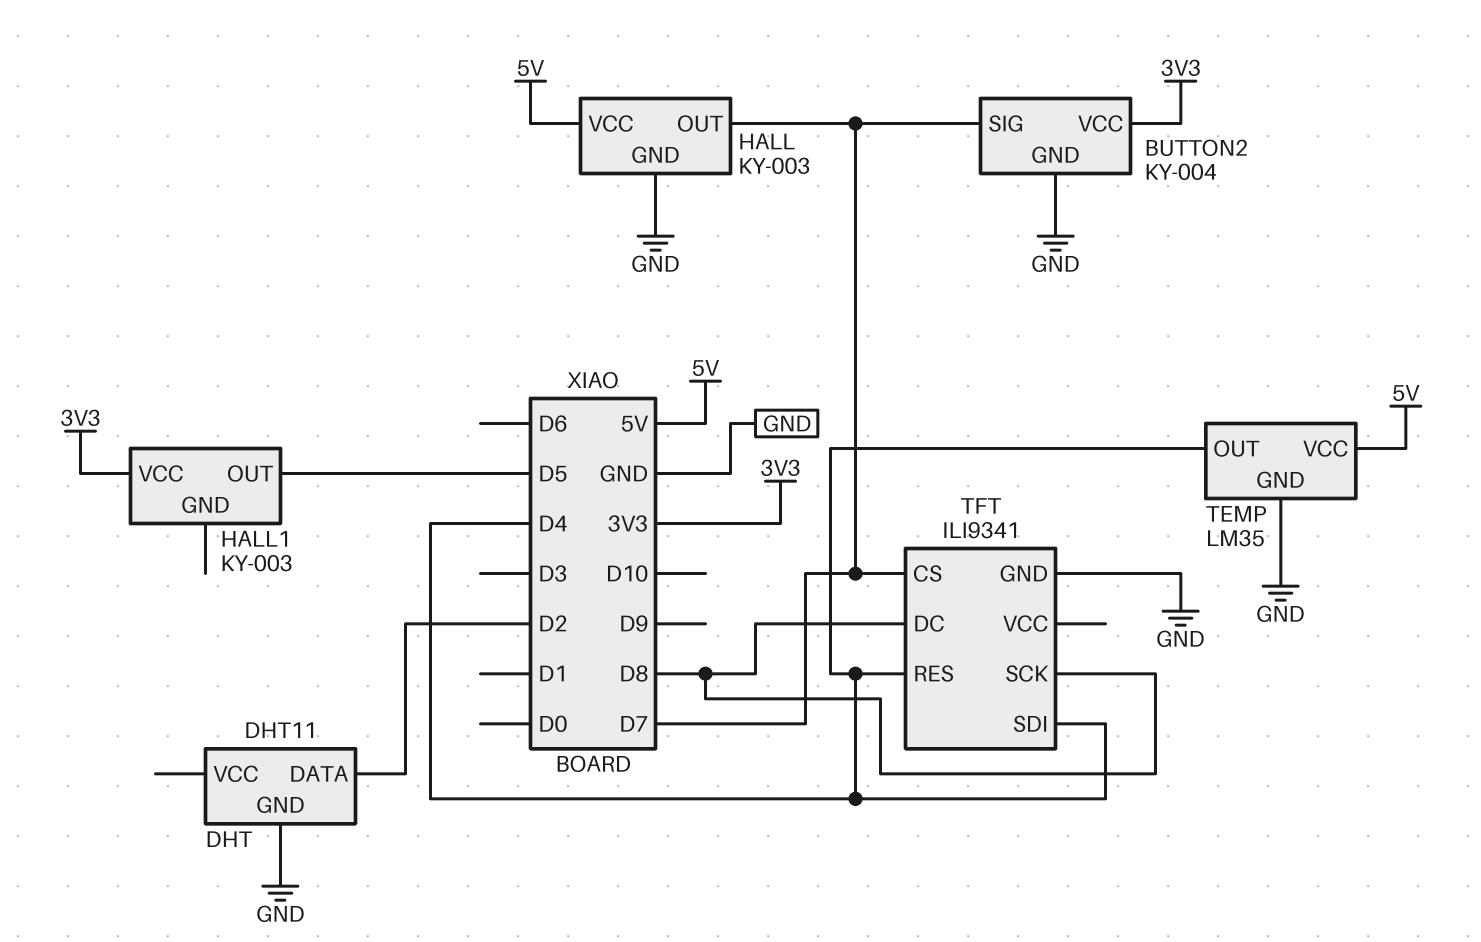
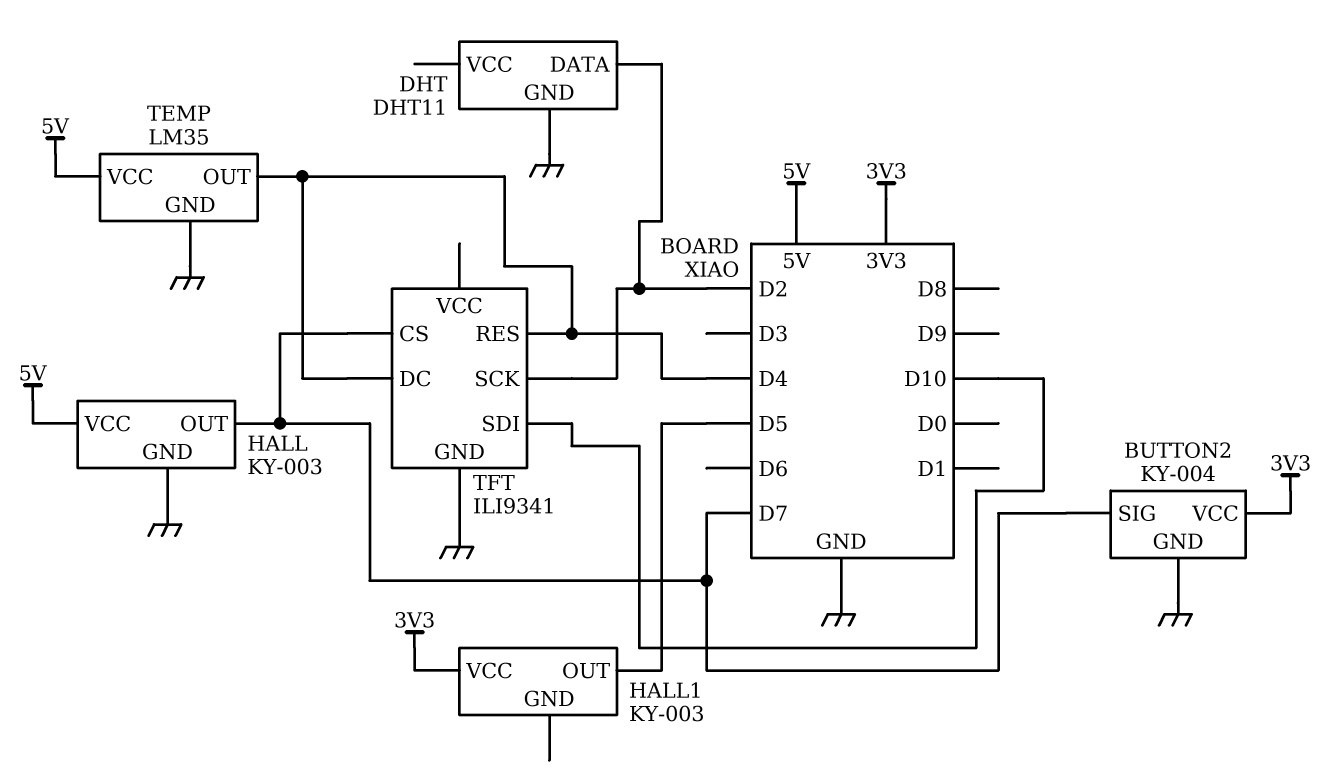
TFT pin DC: D8 -> D4
TFT pin SCK: D8 -> D2
TFT pin SDI: D4 -> D10

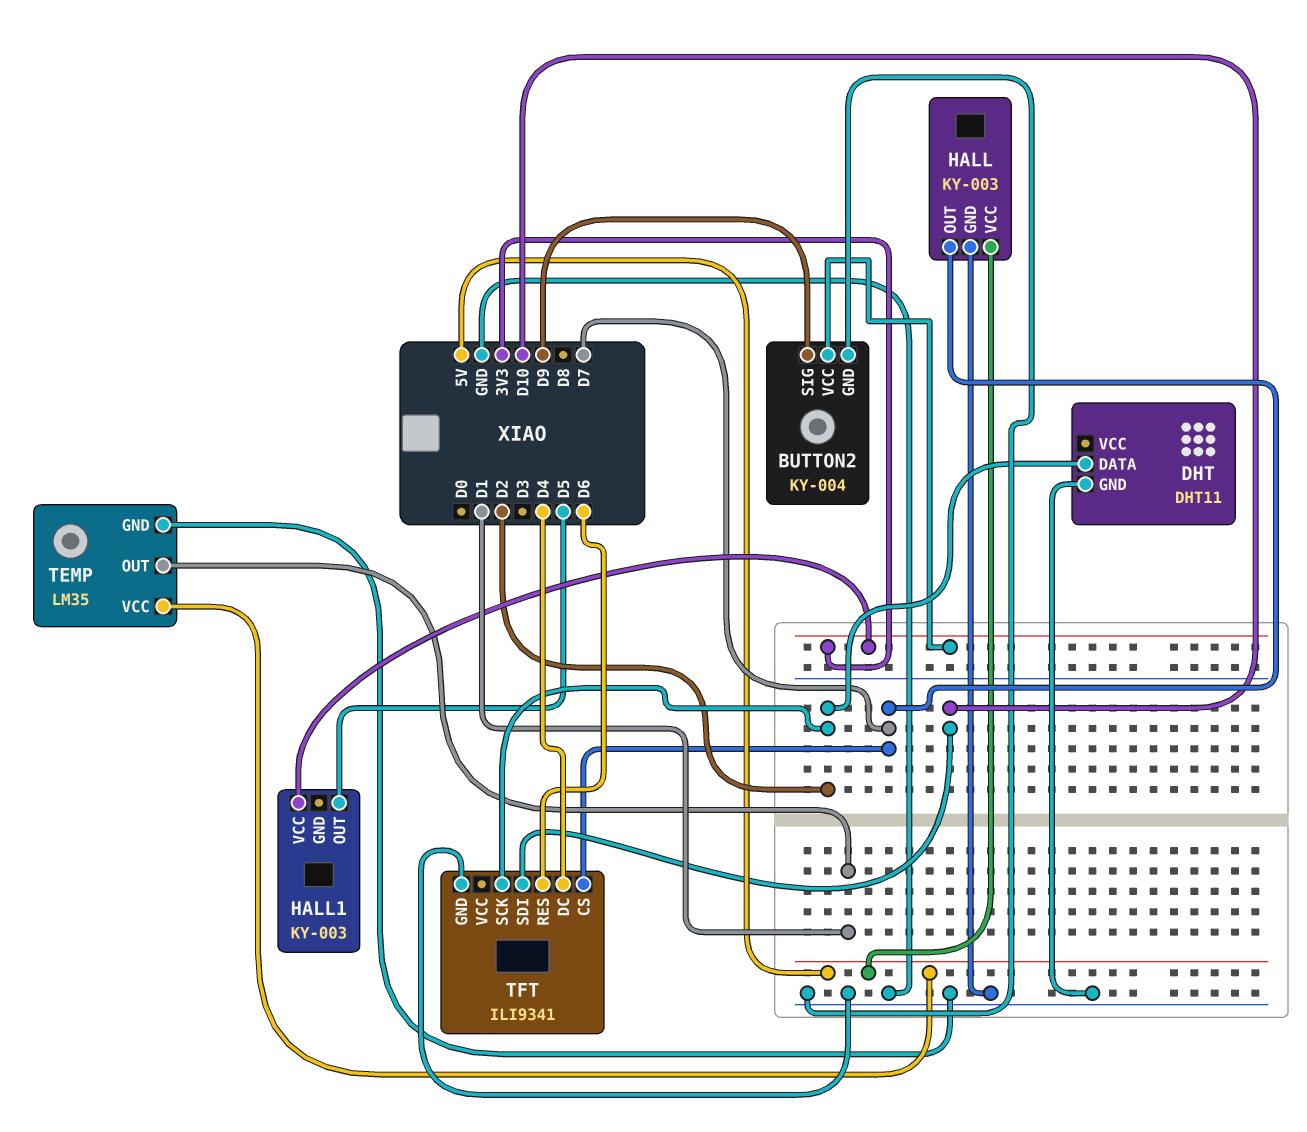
BUTTON2 pin SIG: D7 -> D9
TEMP pin OUT: D4 -> D1
TFT pin RES: D4 -> D6

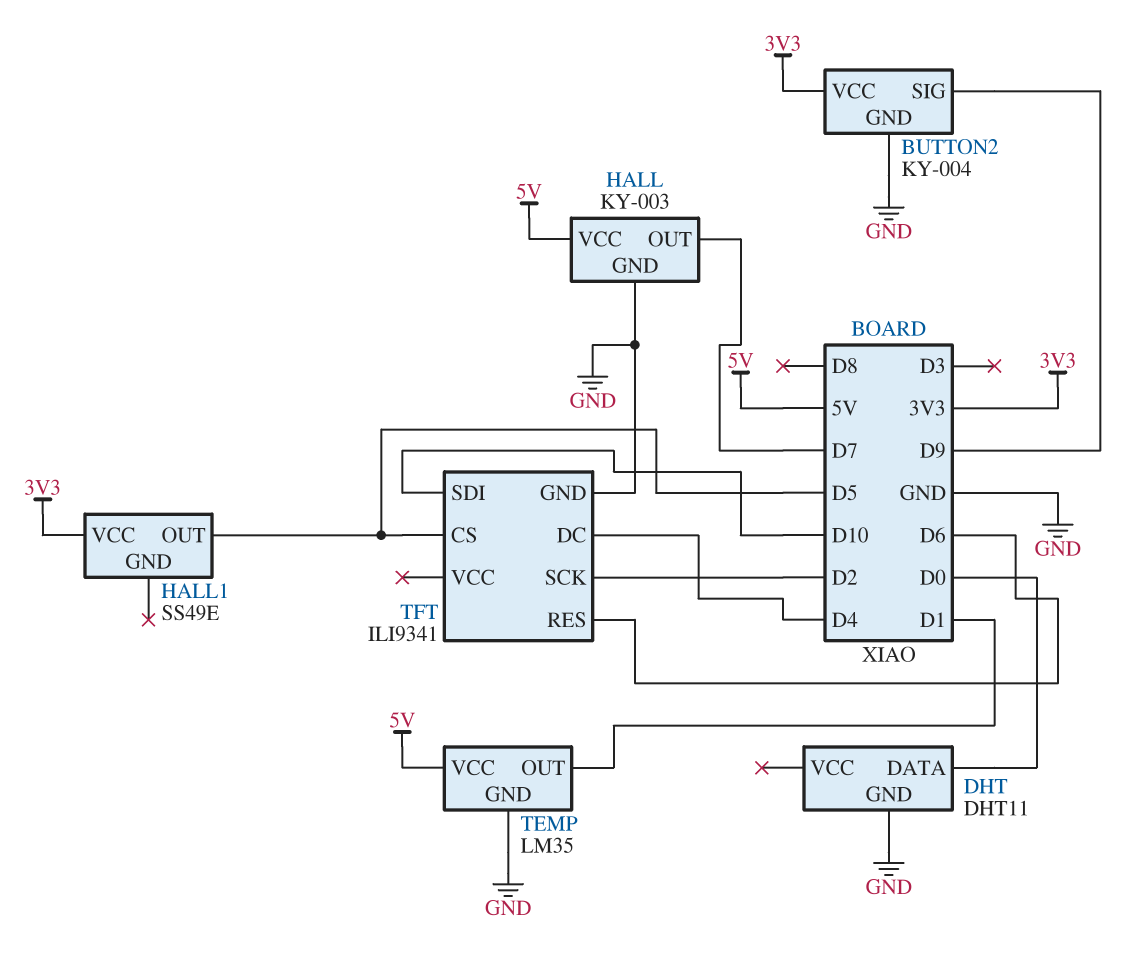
DHT pin DATA: D2 -> D0
HALL1: KY-003 -> SS49E
TFT pin CS: D7 -> D5

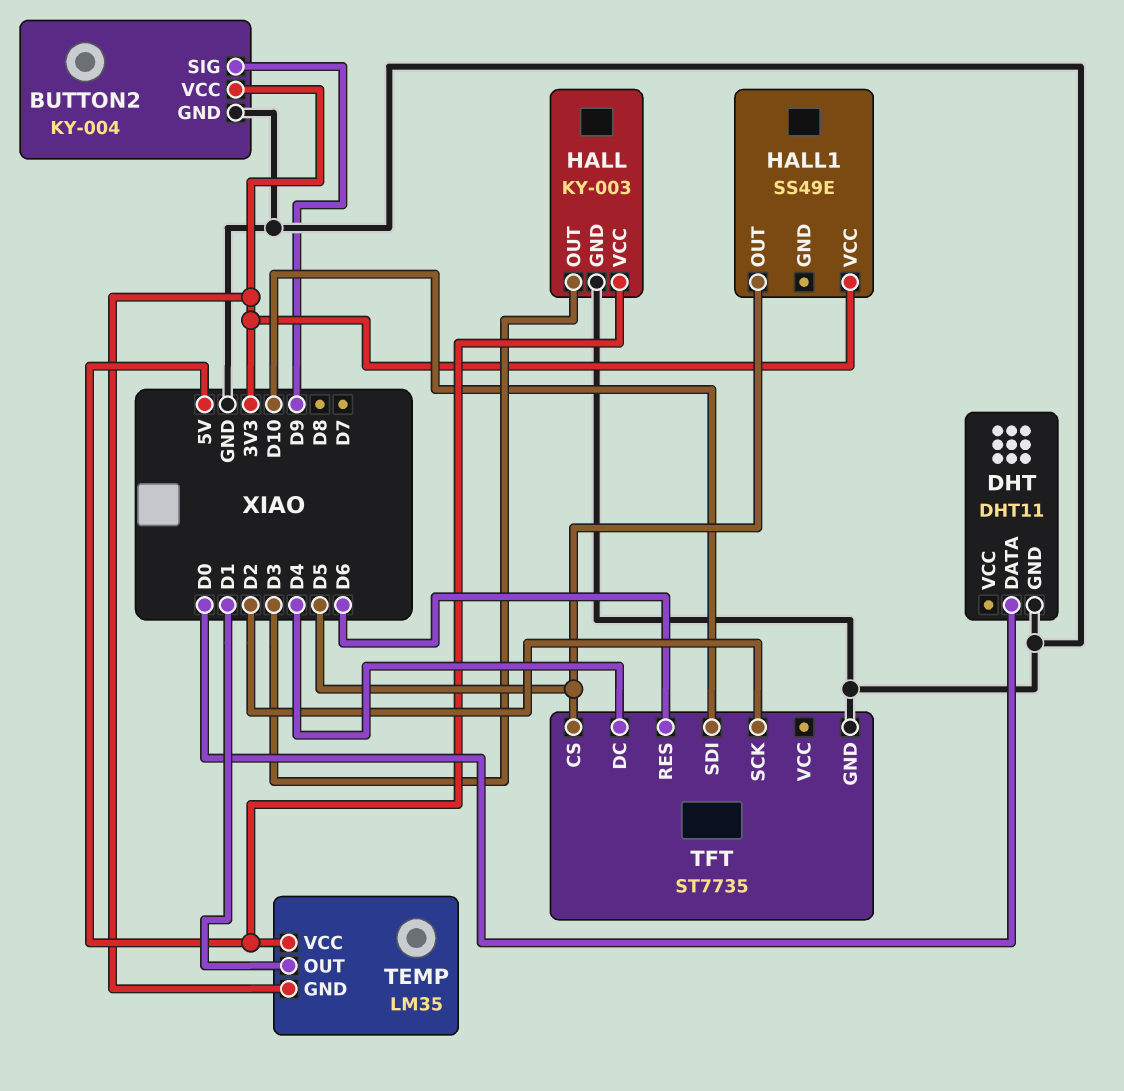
HALL pin OUT: D7 -> D3
TEMP pin GND: GND -> 3V3
TFT: ILI9341 -> ST7735

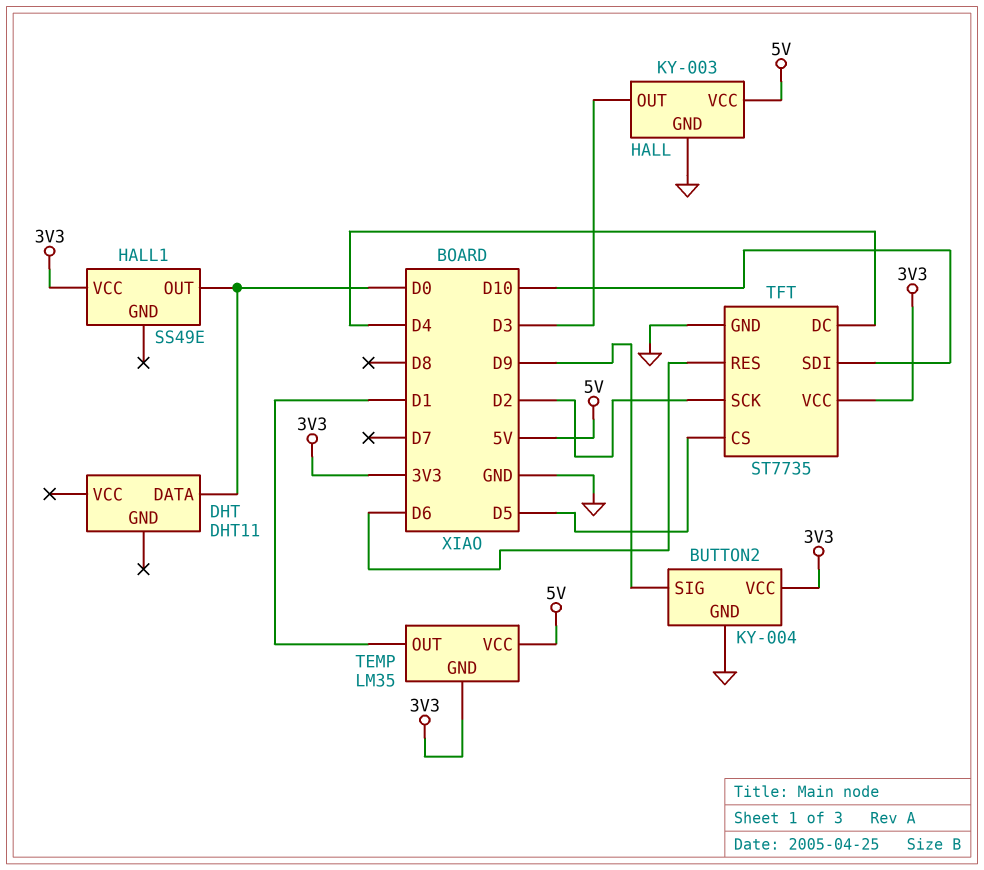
DHT pin GND: GND -> none
HALL1 pin OUT: D5 -> D0
TFT pin VCC: none -> 3V3

